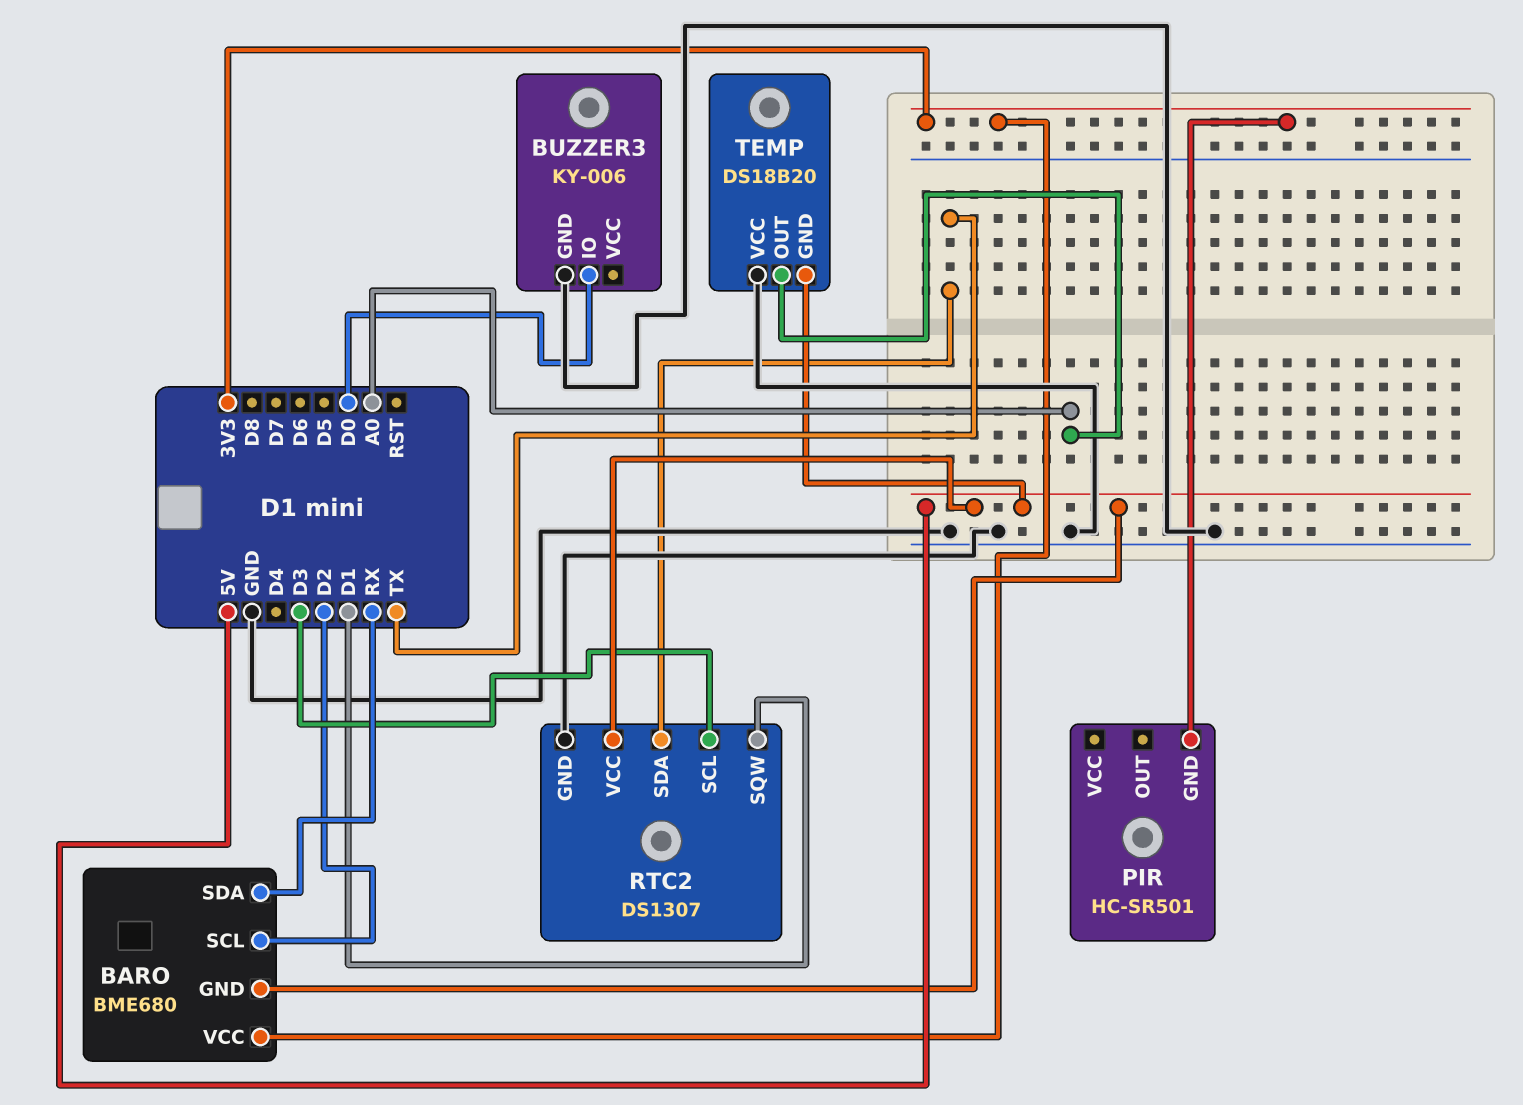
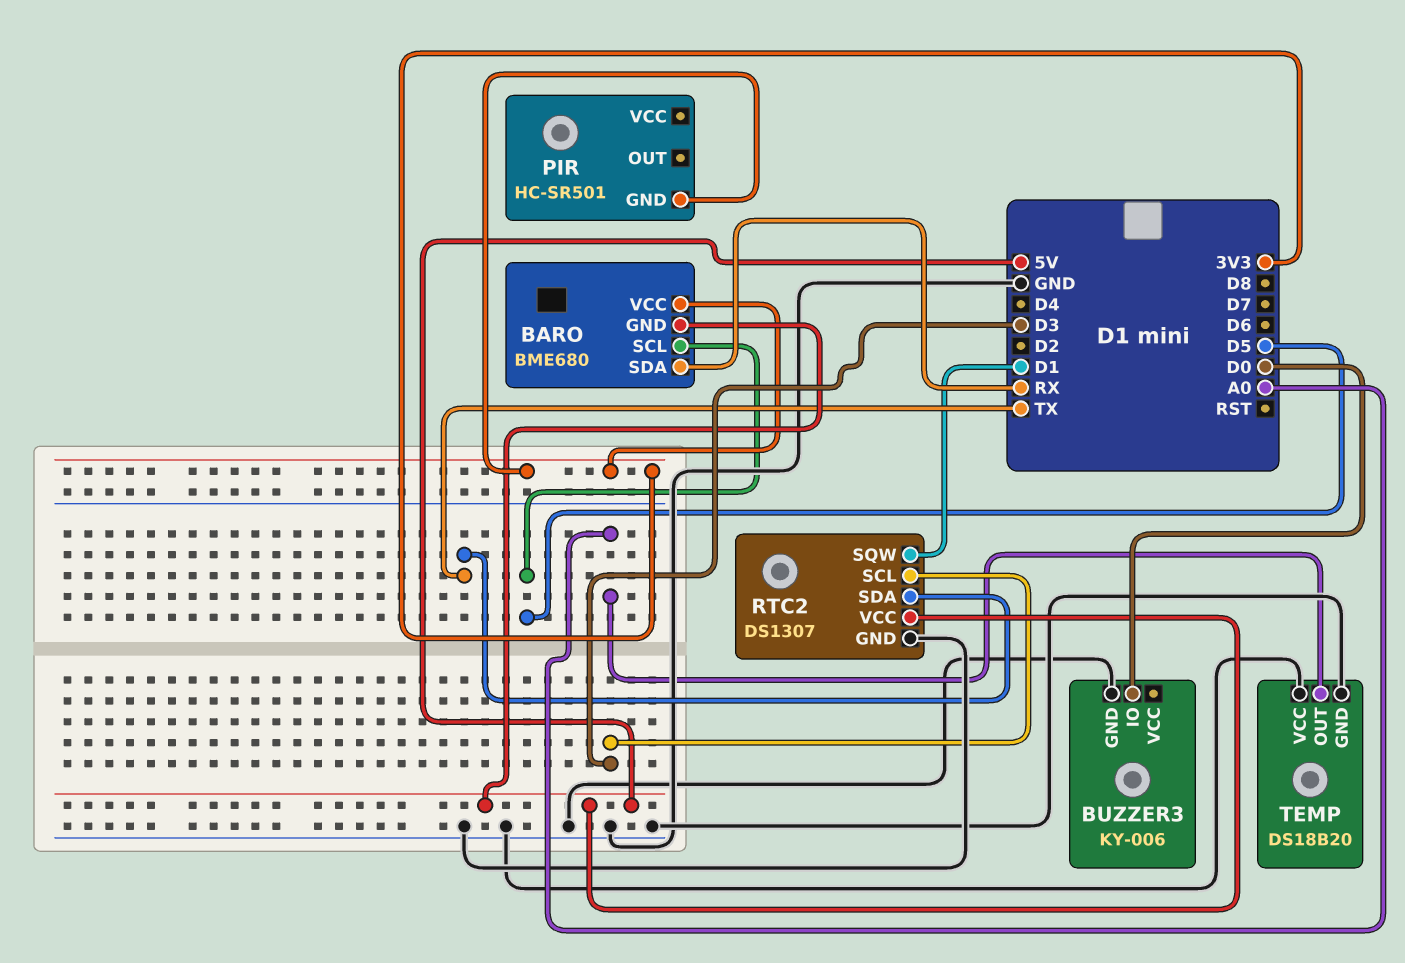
BARO pin SCL: D2 -> D5
TEMP pin GND: 5V -> GND

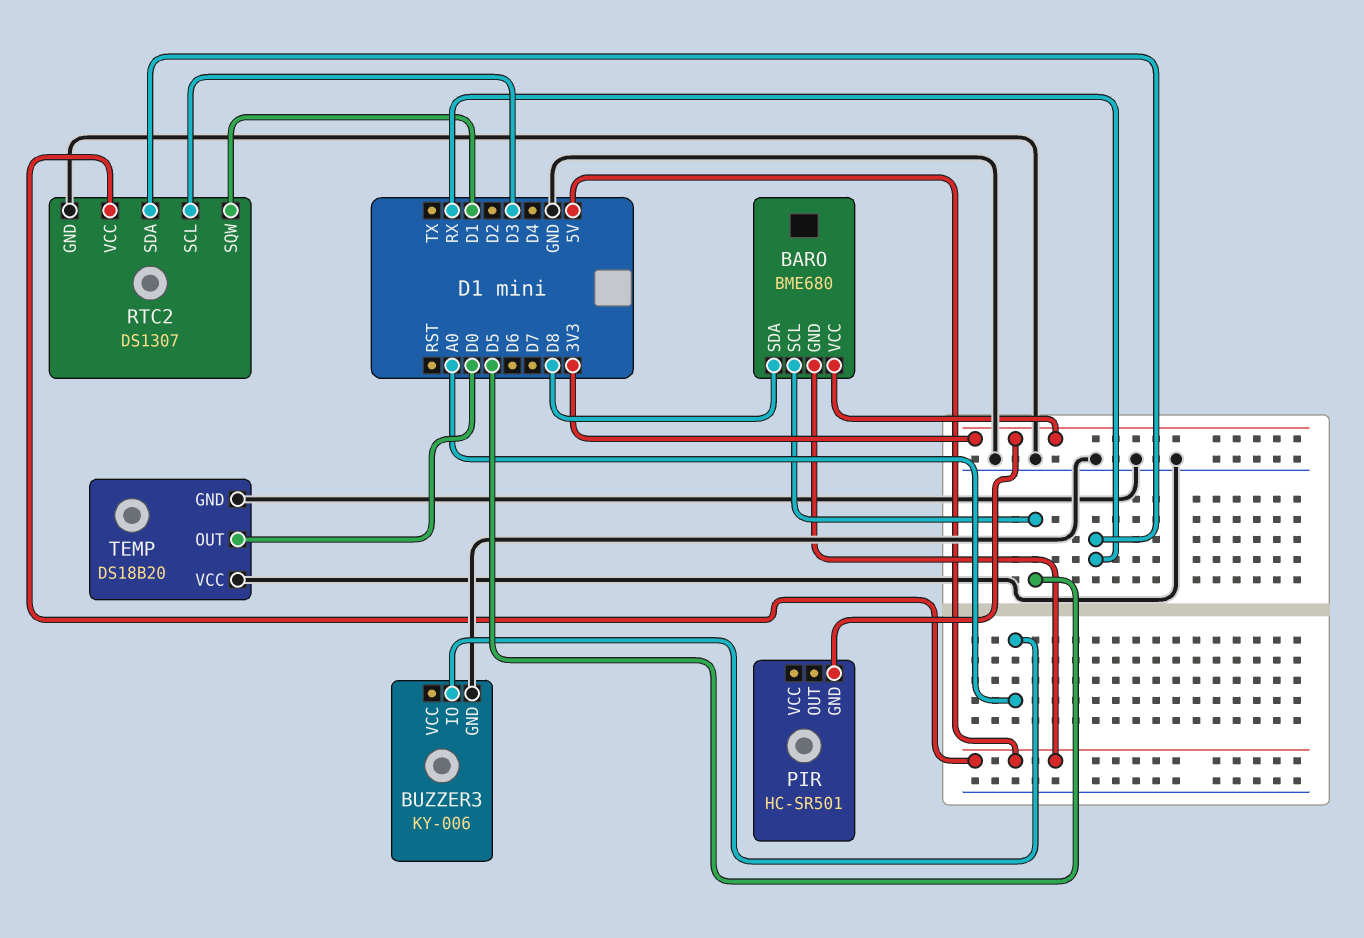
BARO pin SDA: RX -> D8
BUZZER3 pin IO: D0 -> A0
RTC2 pin SDA: TX -> RX
TEMP pin OUT: A0 -> D0

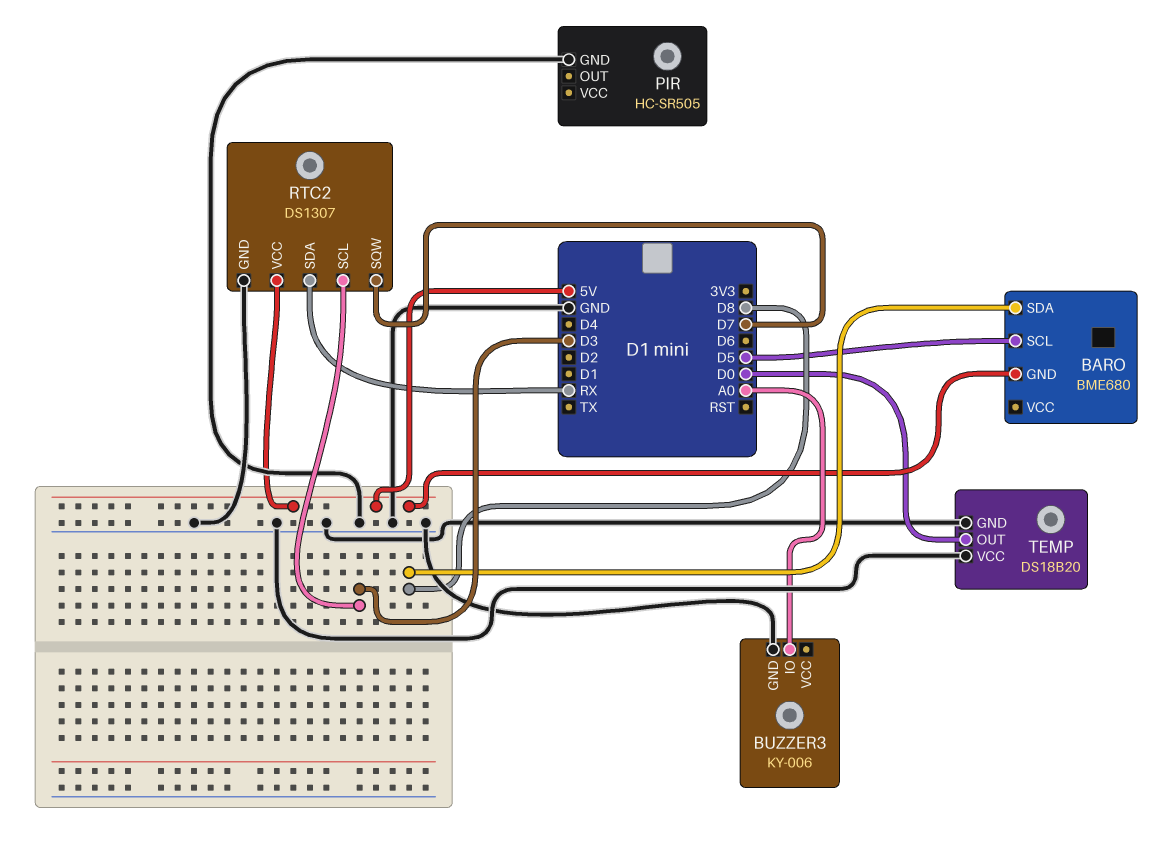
BARO pin VCC: 3V3 -> none
PIR: HC-SR501 -> HC-SR505
PIR pin GND: 3V3 -> GND
RTC2 pin SQW: D1 -> D7

